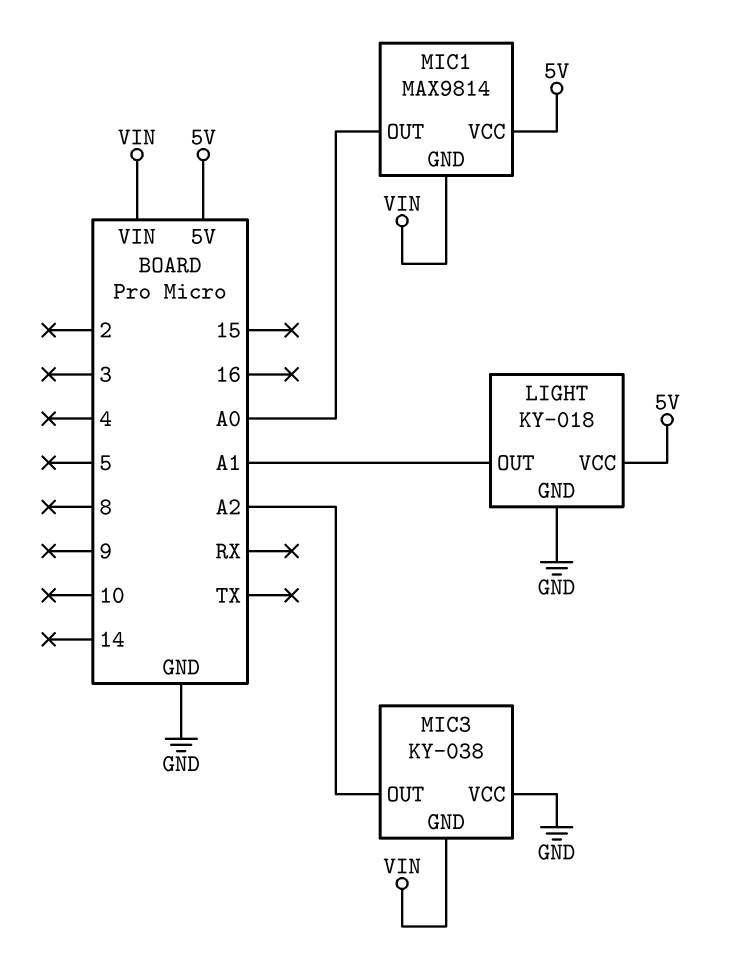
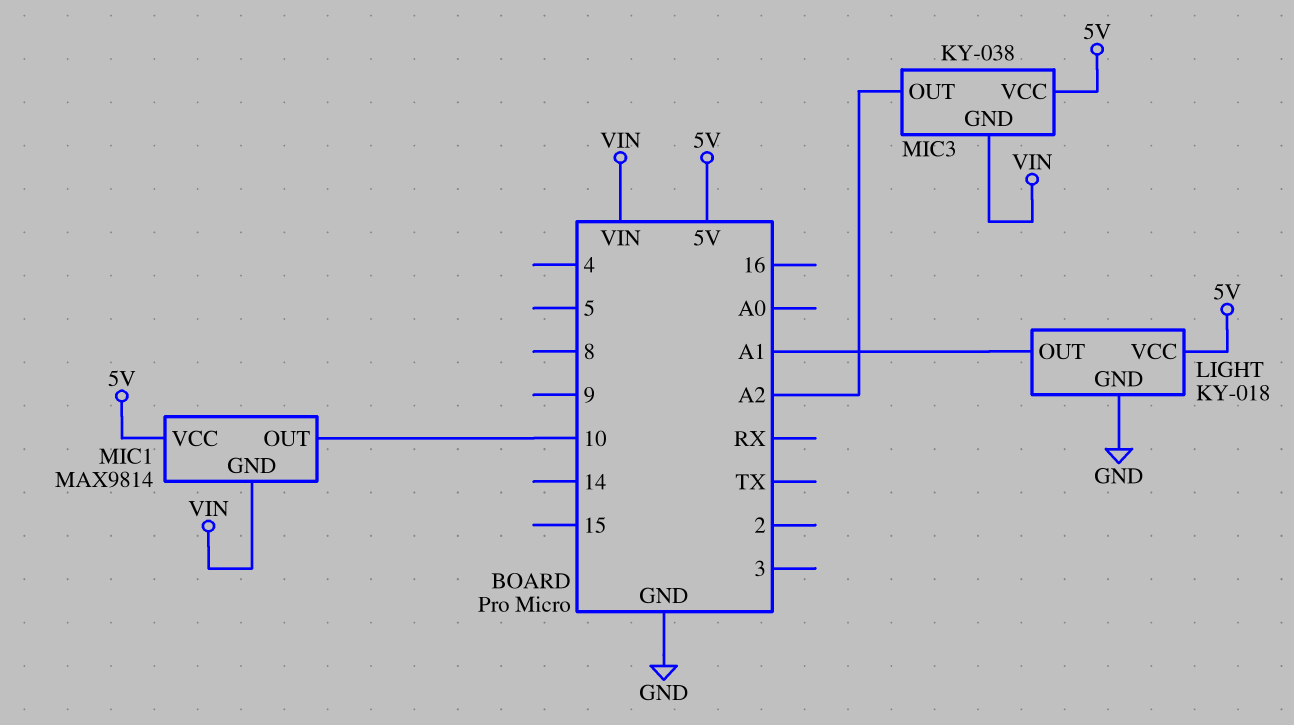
MIC1 pin OUT: A0 -> 10
MIC3 pin VCC: GND -> 5V

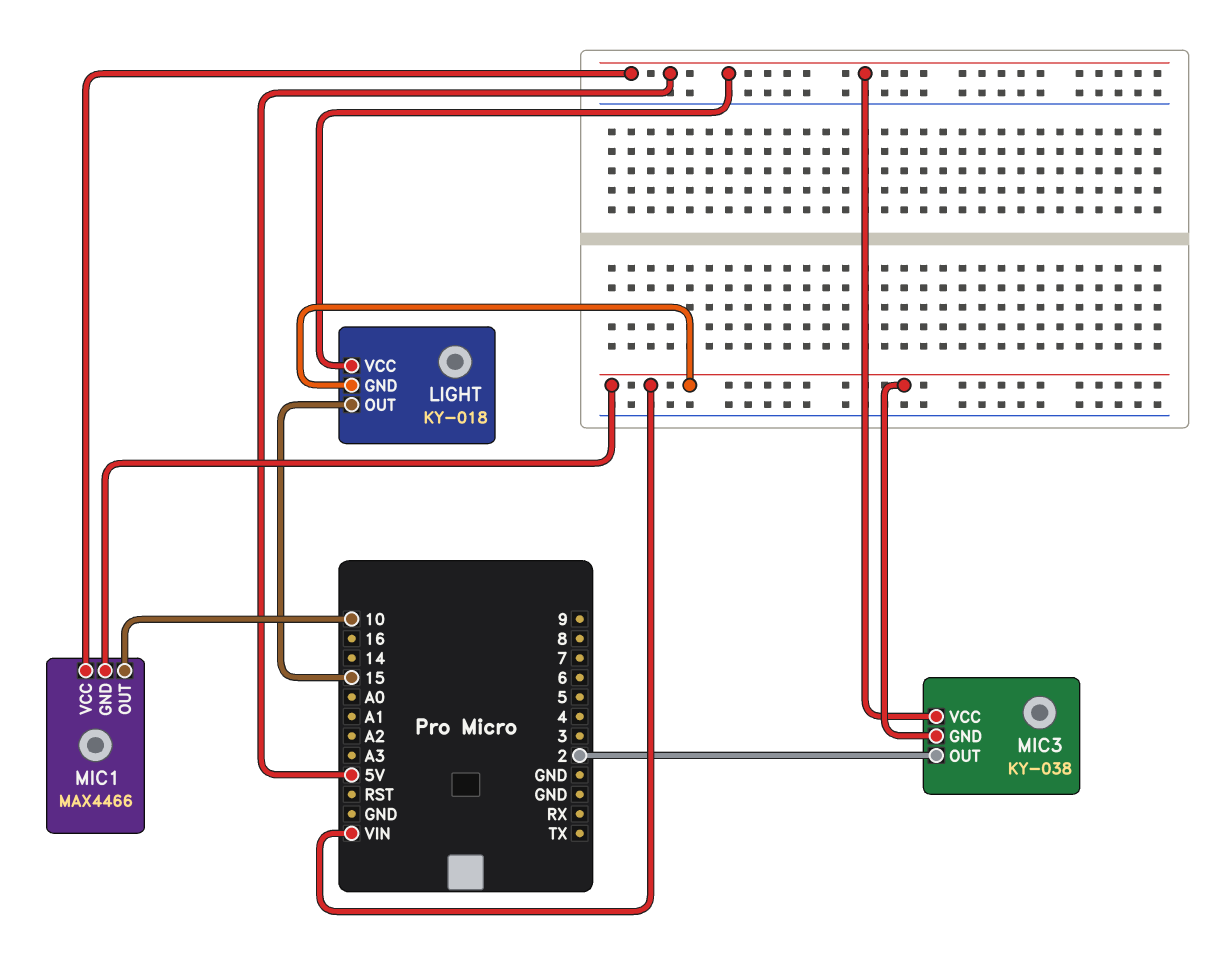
LIGHT pin GND: GND -> VIN
LIGHT pin OUT: A1 -> 15
MIC1: MAX9814 -> MAX4466
MIC3 pin OUT: A2 -> 2

